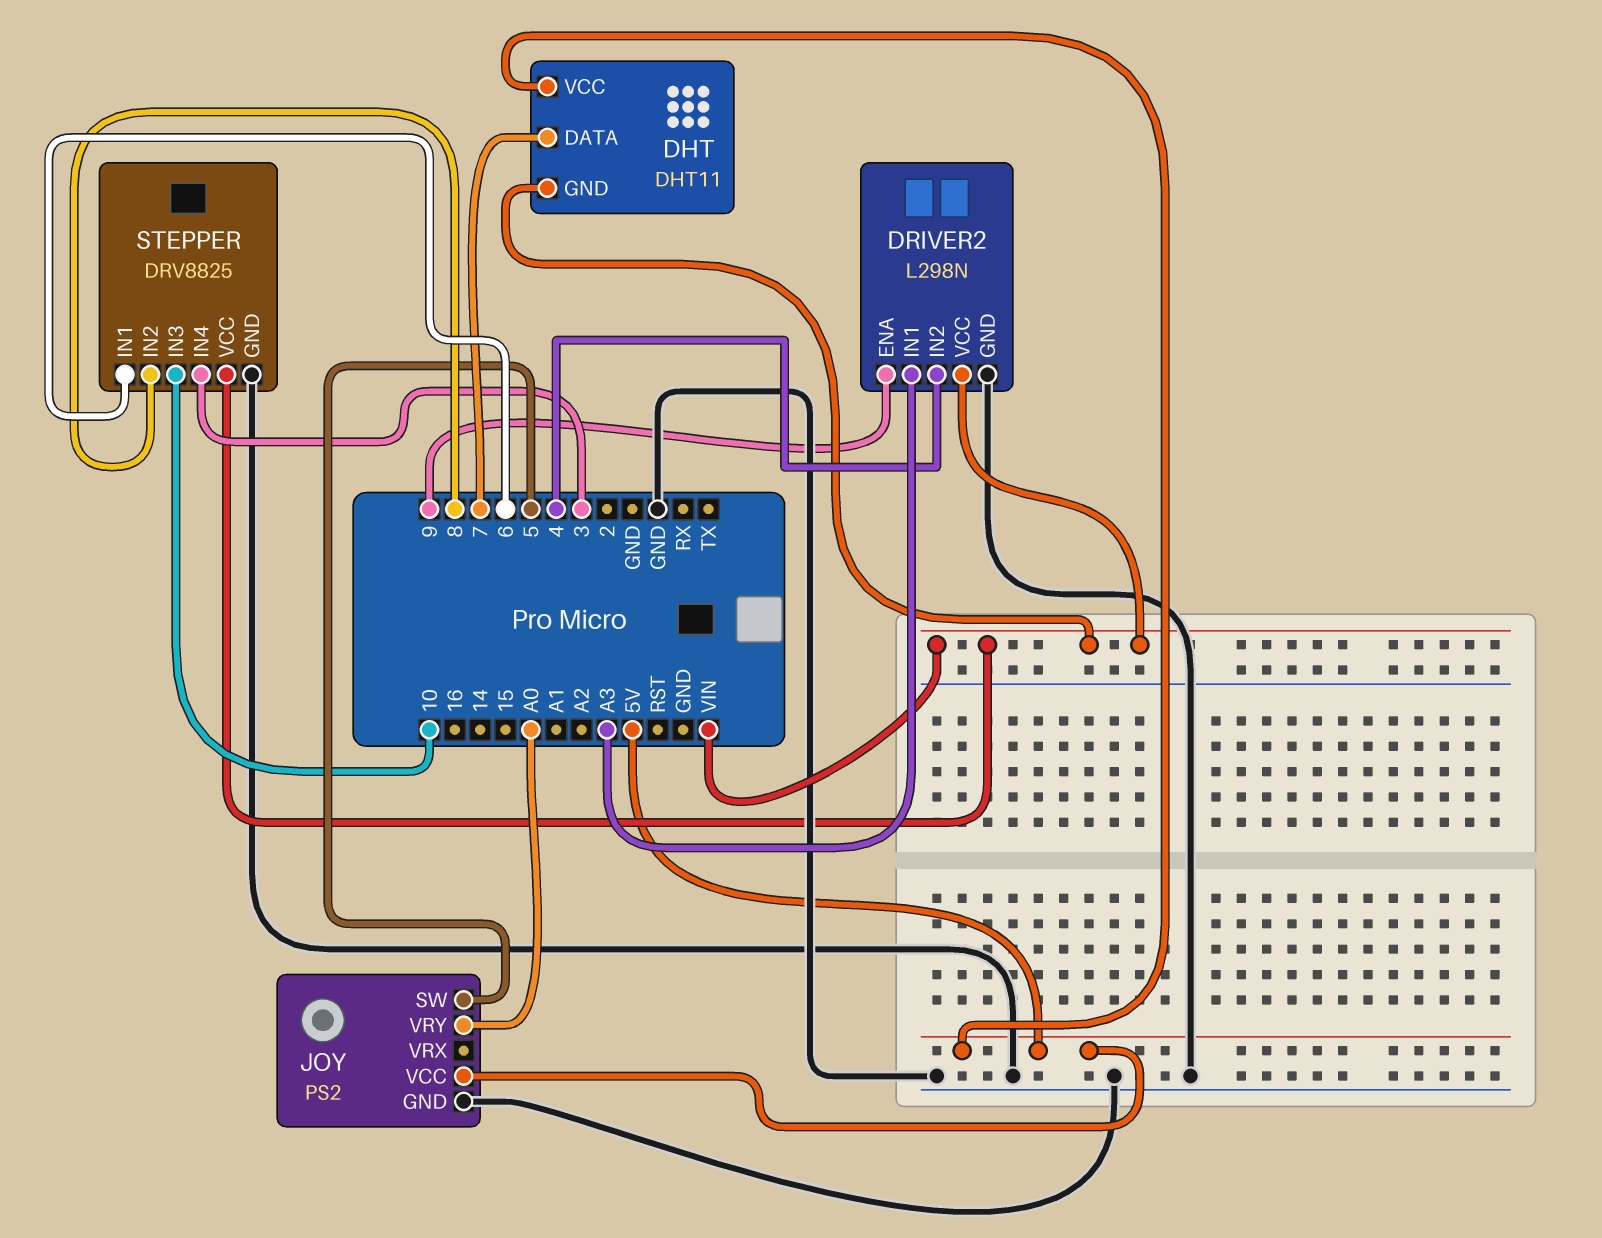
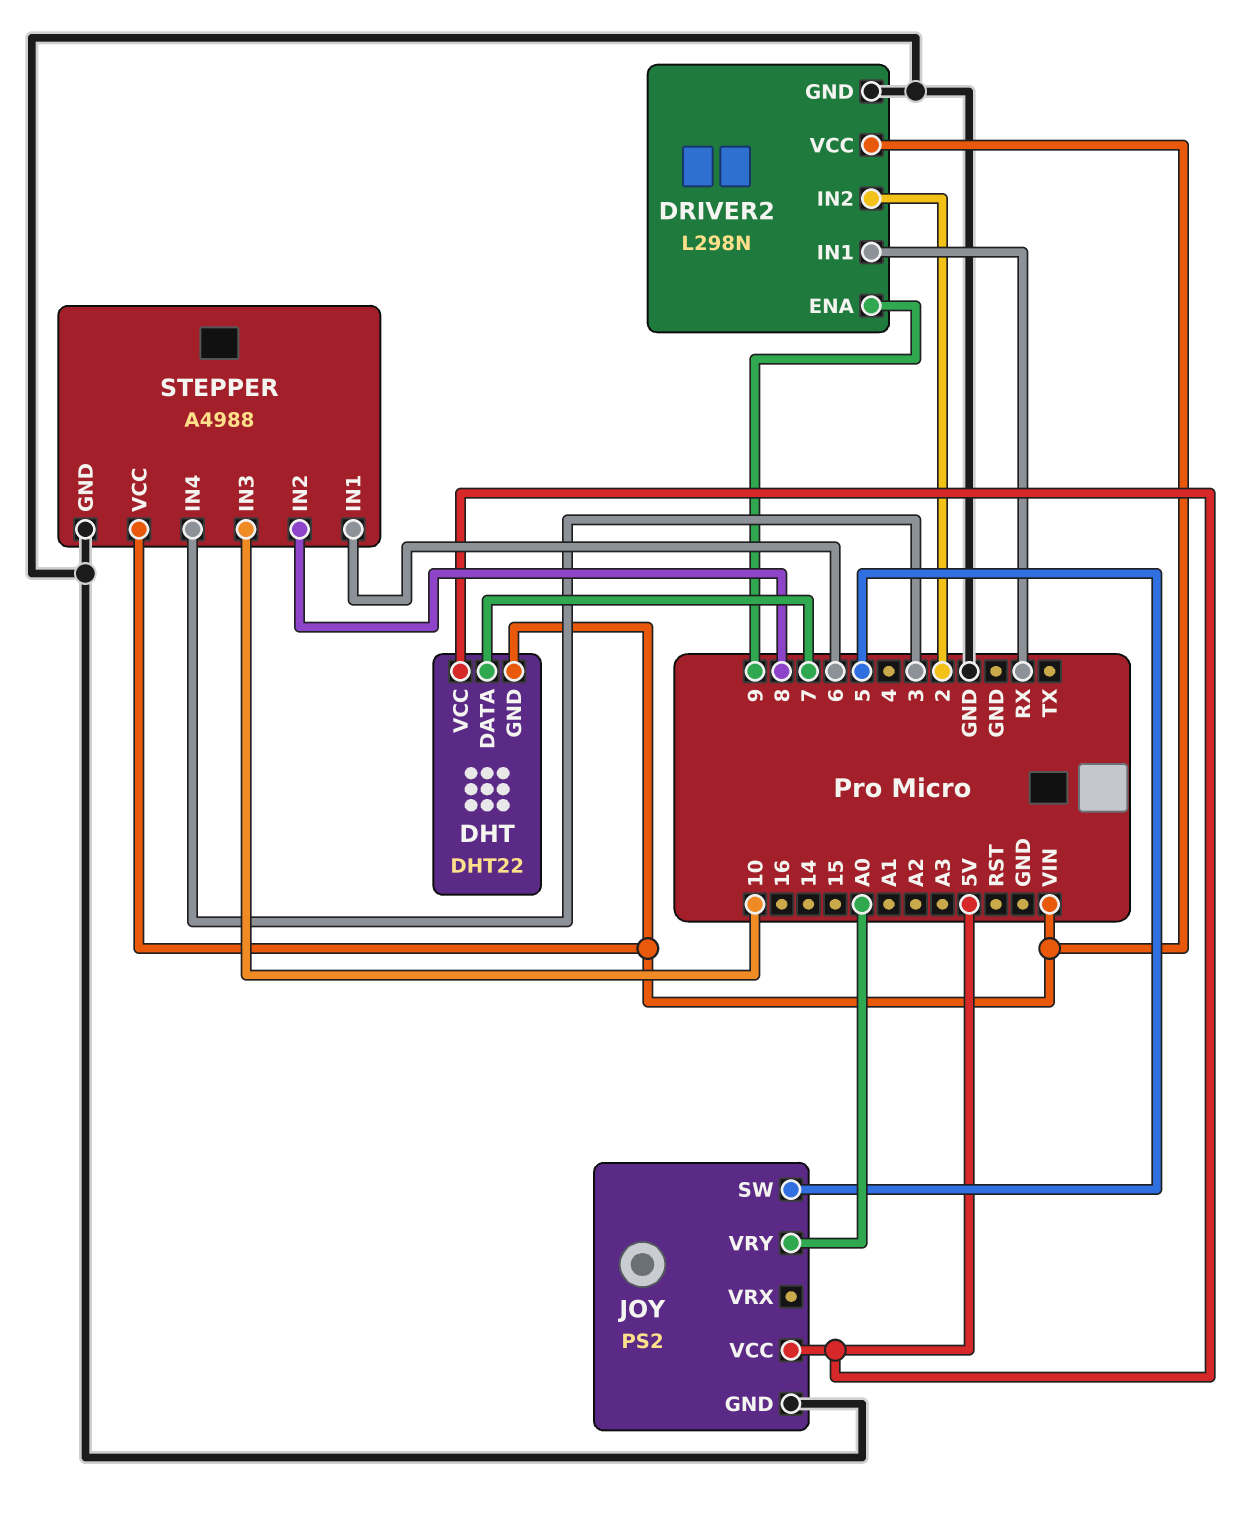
DHT: DHT11 -> DHT22
DRIVER2 pin IN1: A3 -> RX
DRIVER2 pin IN2: 4 -> 2
STEPPER: DRV8825 -> A4988

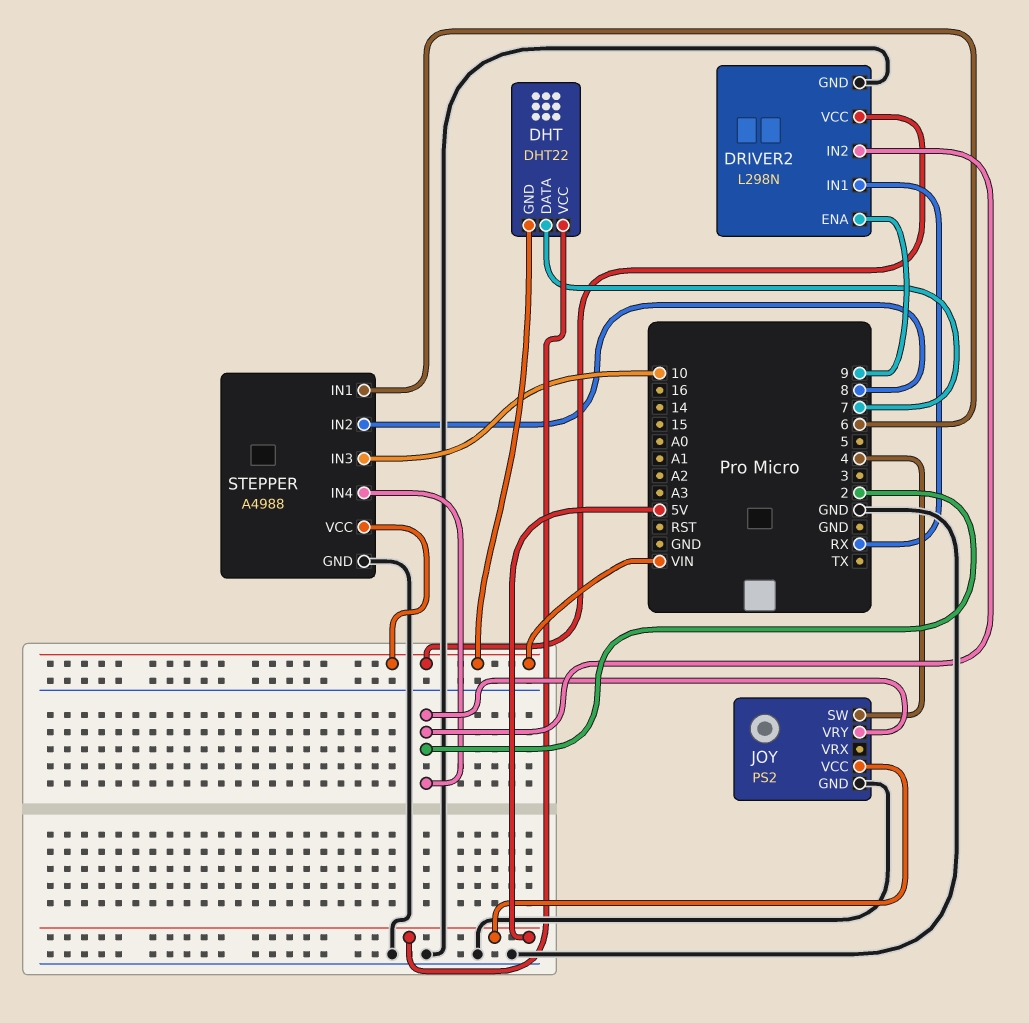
JOY pin SW: 5 -> 4
JOY pin VRY: A0 -> 2
STEPPER pin IN4: 3 -> 2

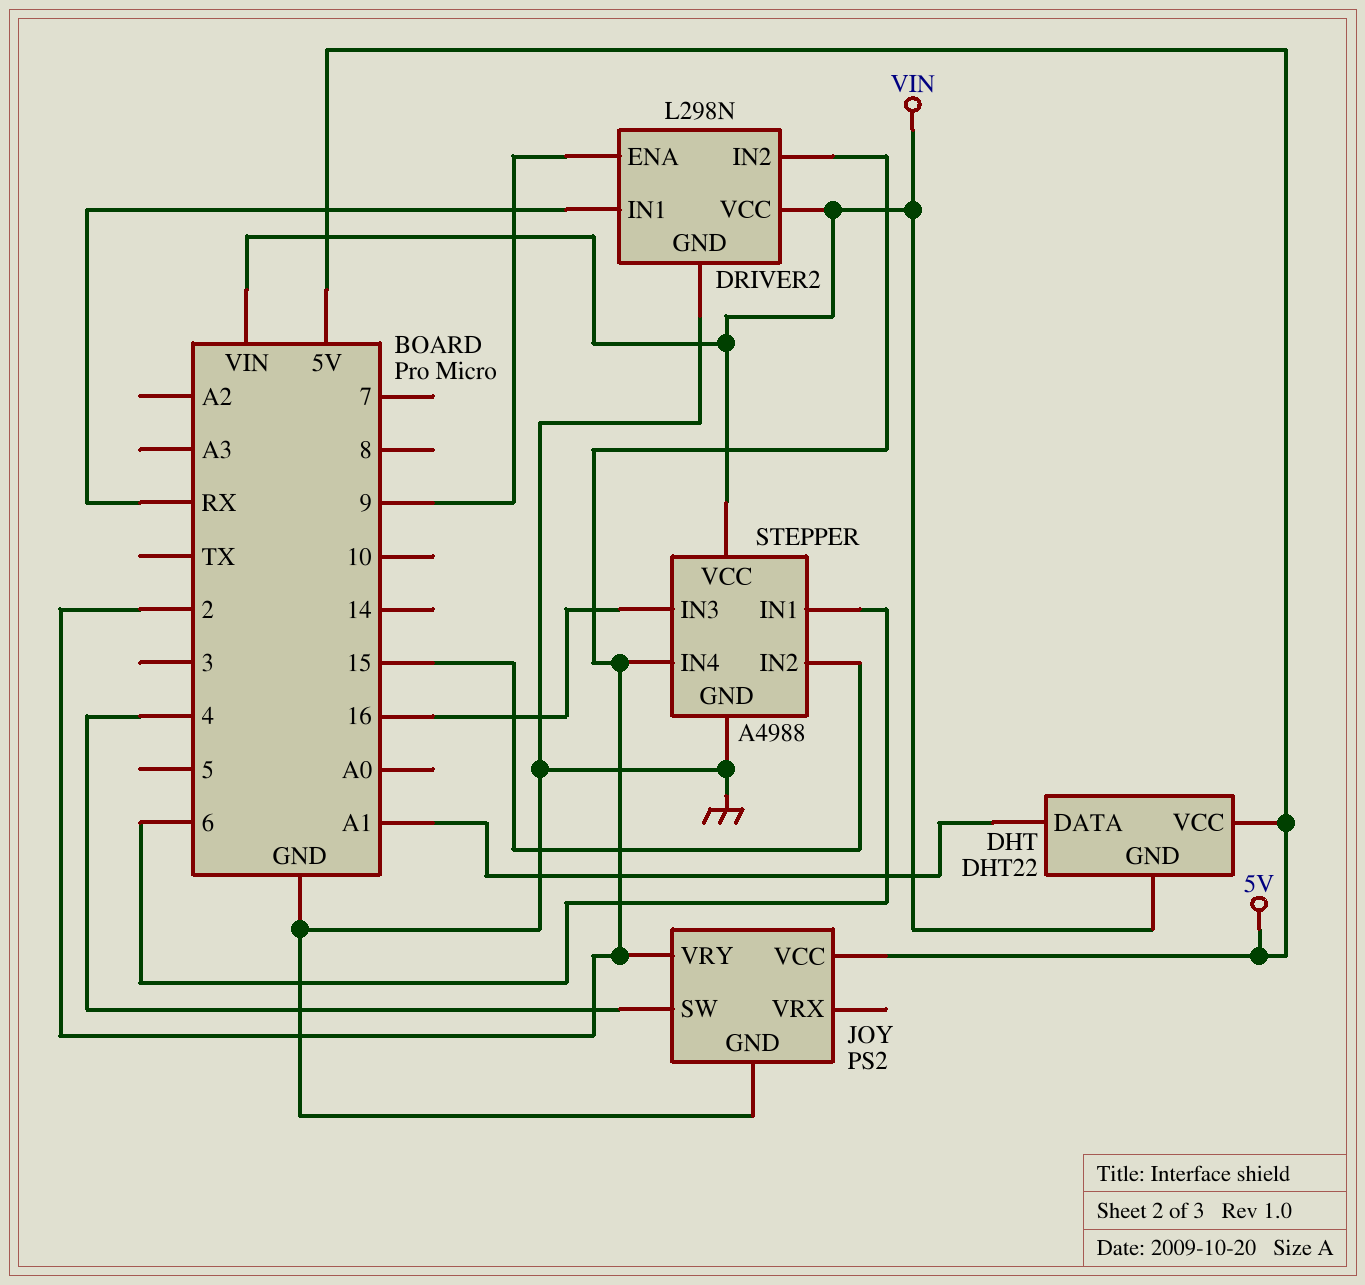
DHT pin DATA: 7 -> A1
STEPPER pin IN2: 8 -> 15
STEPPER pin IN3: 10 -> 16

